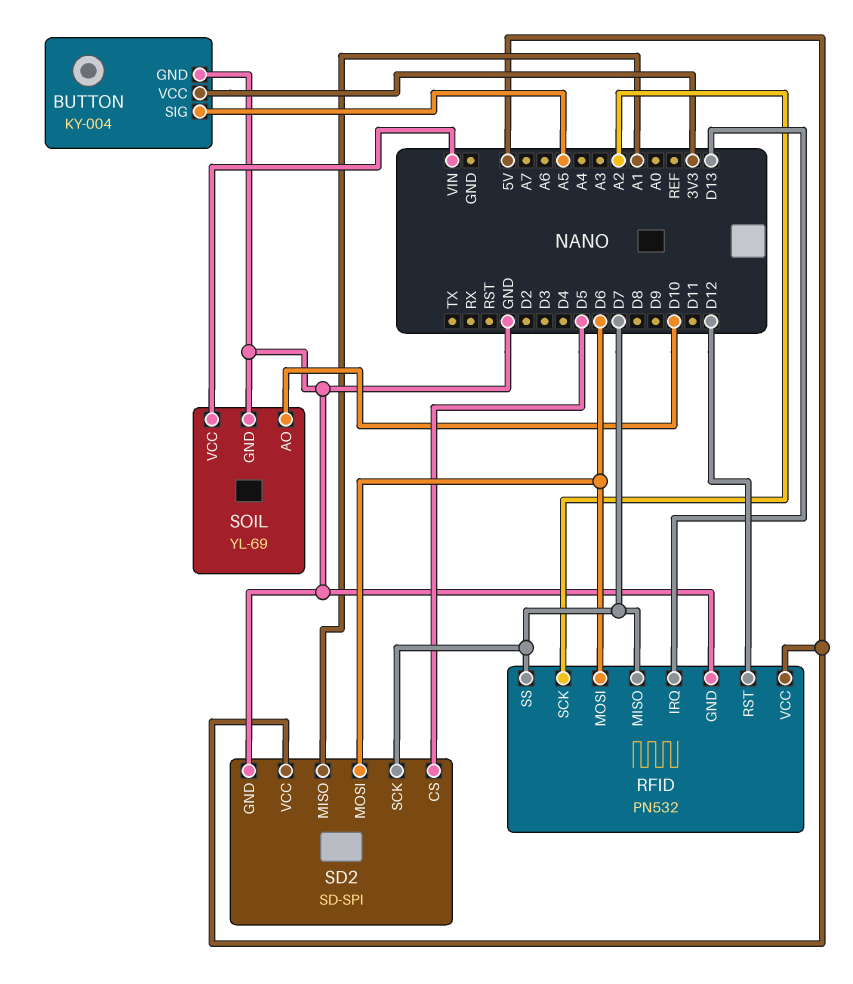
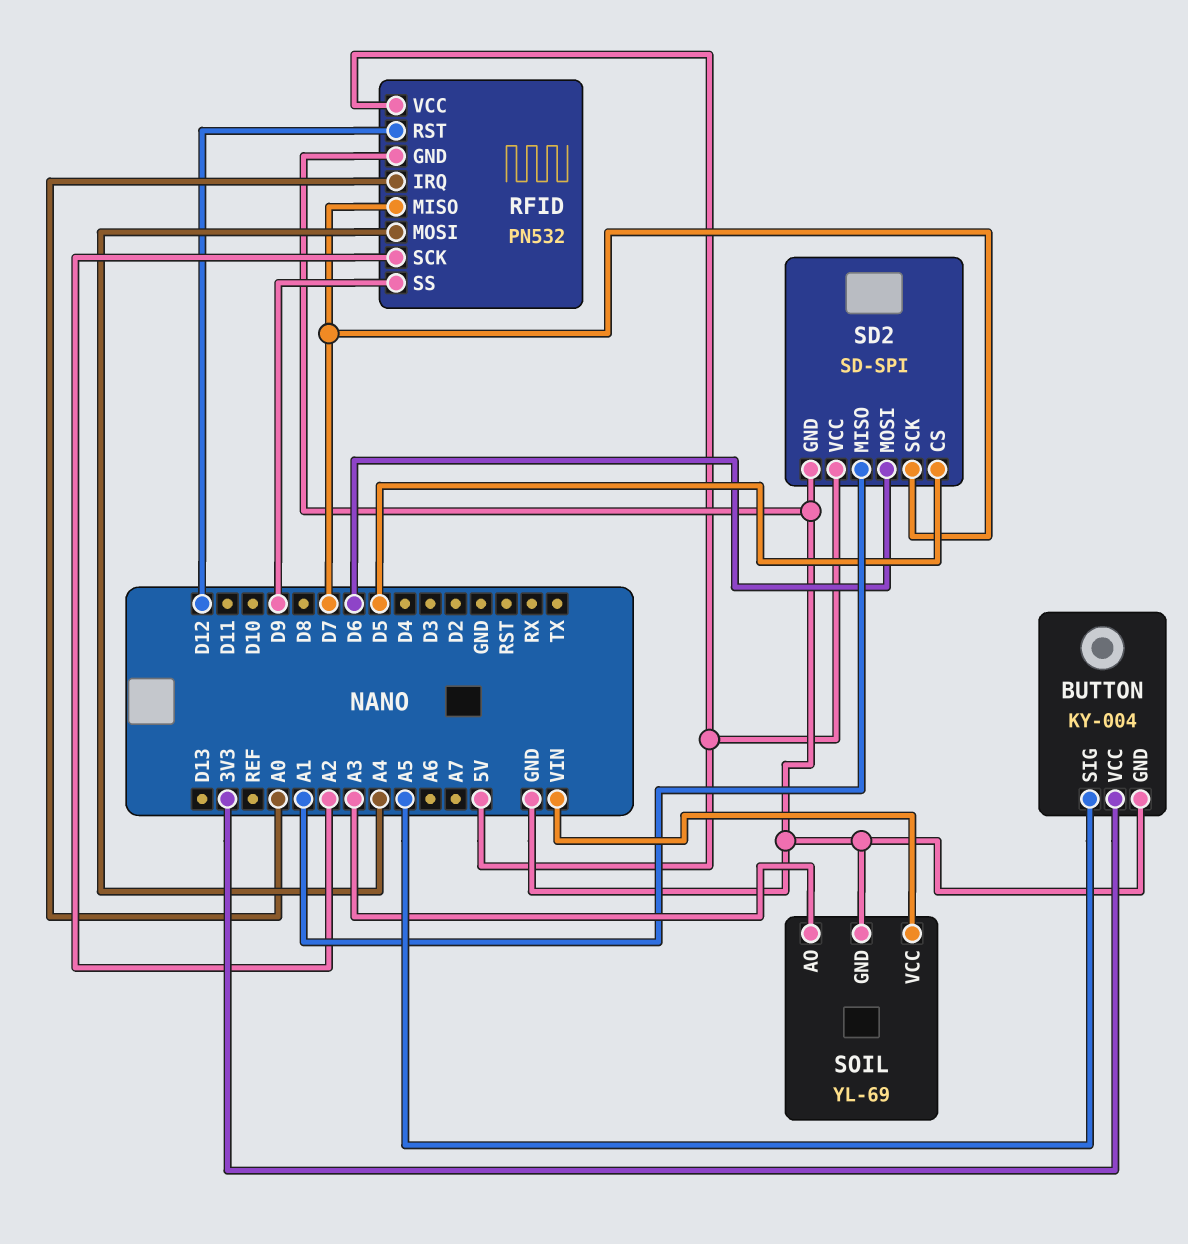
RFID pin IRQ: D13 -> A0
RFID pin MOSI: D6 -> A4
RFID pin SS: D7 -> D9
SOIL pin AO: D10 -> A3

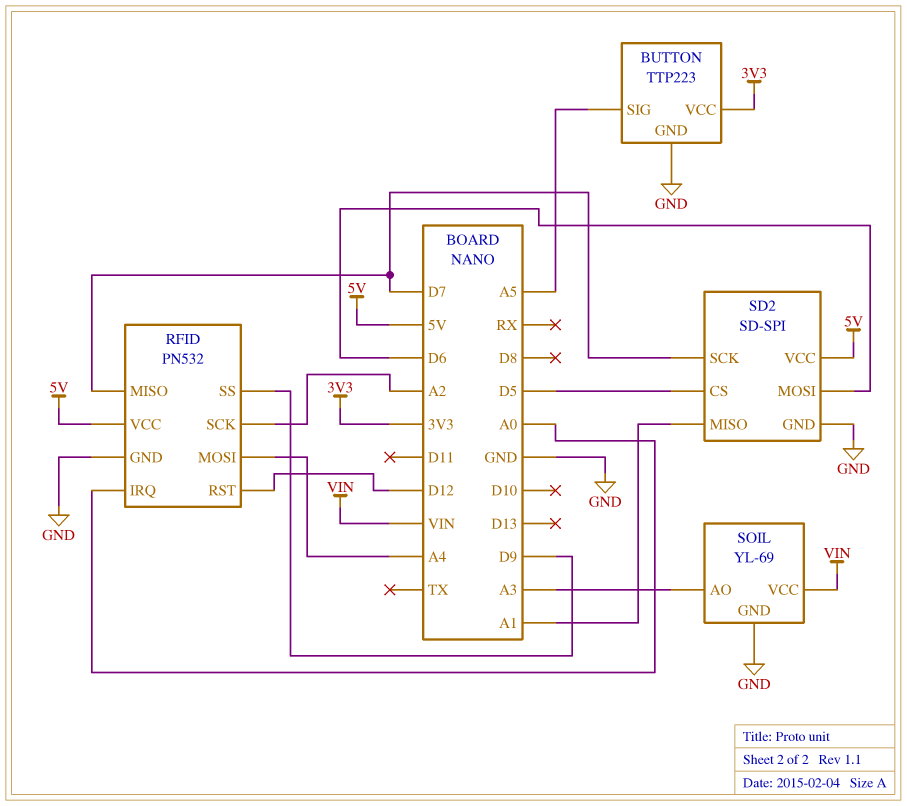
BUTTON: KY-004 -> TTP223

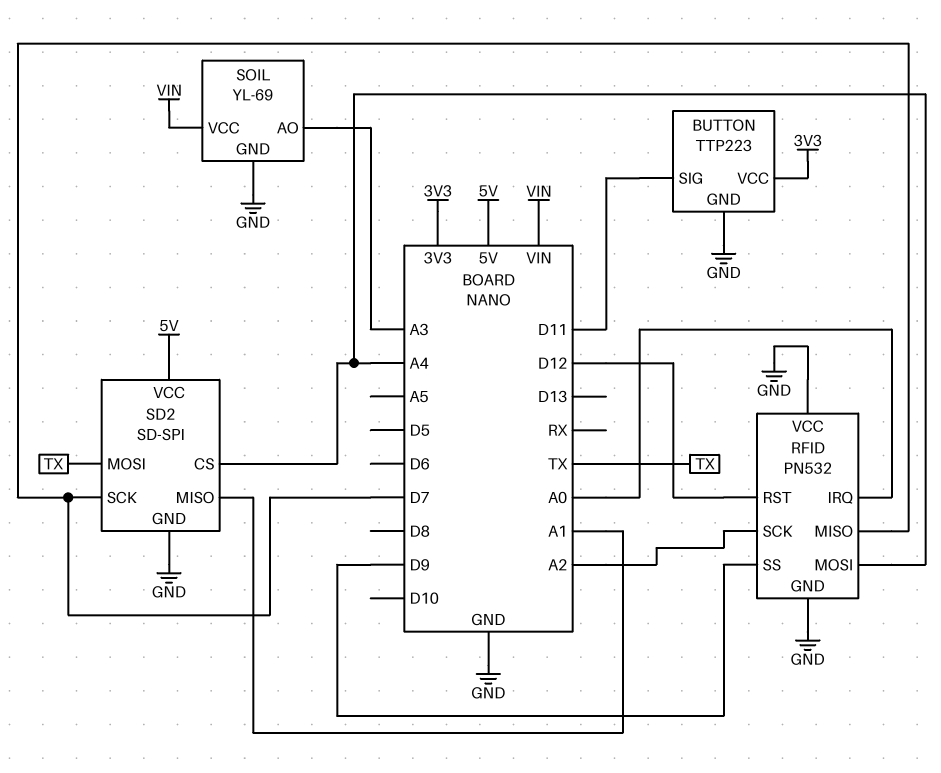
BUTTON pin SIG: A5 -> D11
RFID pin VCC: 5V -> GND
SD2 pin CS: D5 -> A4
SD2 pin MOSI: D6 -> TX

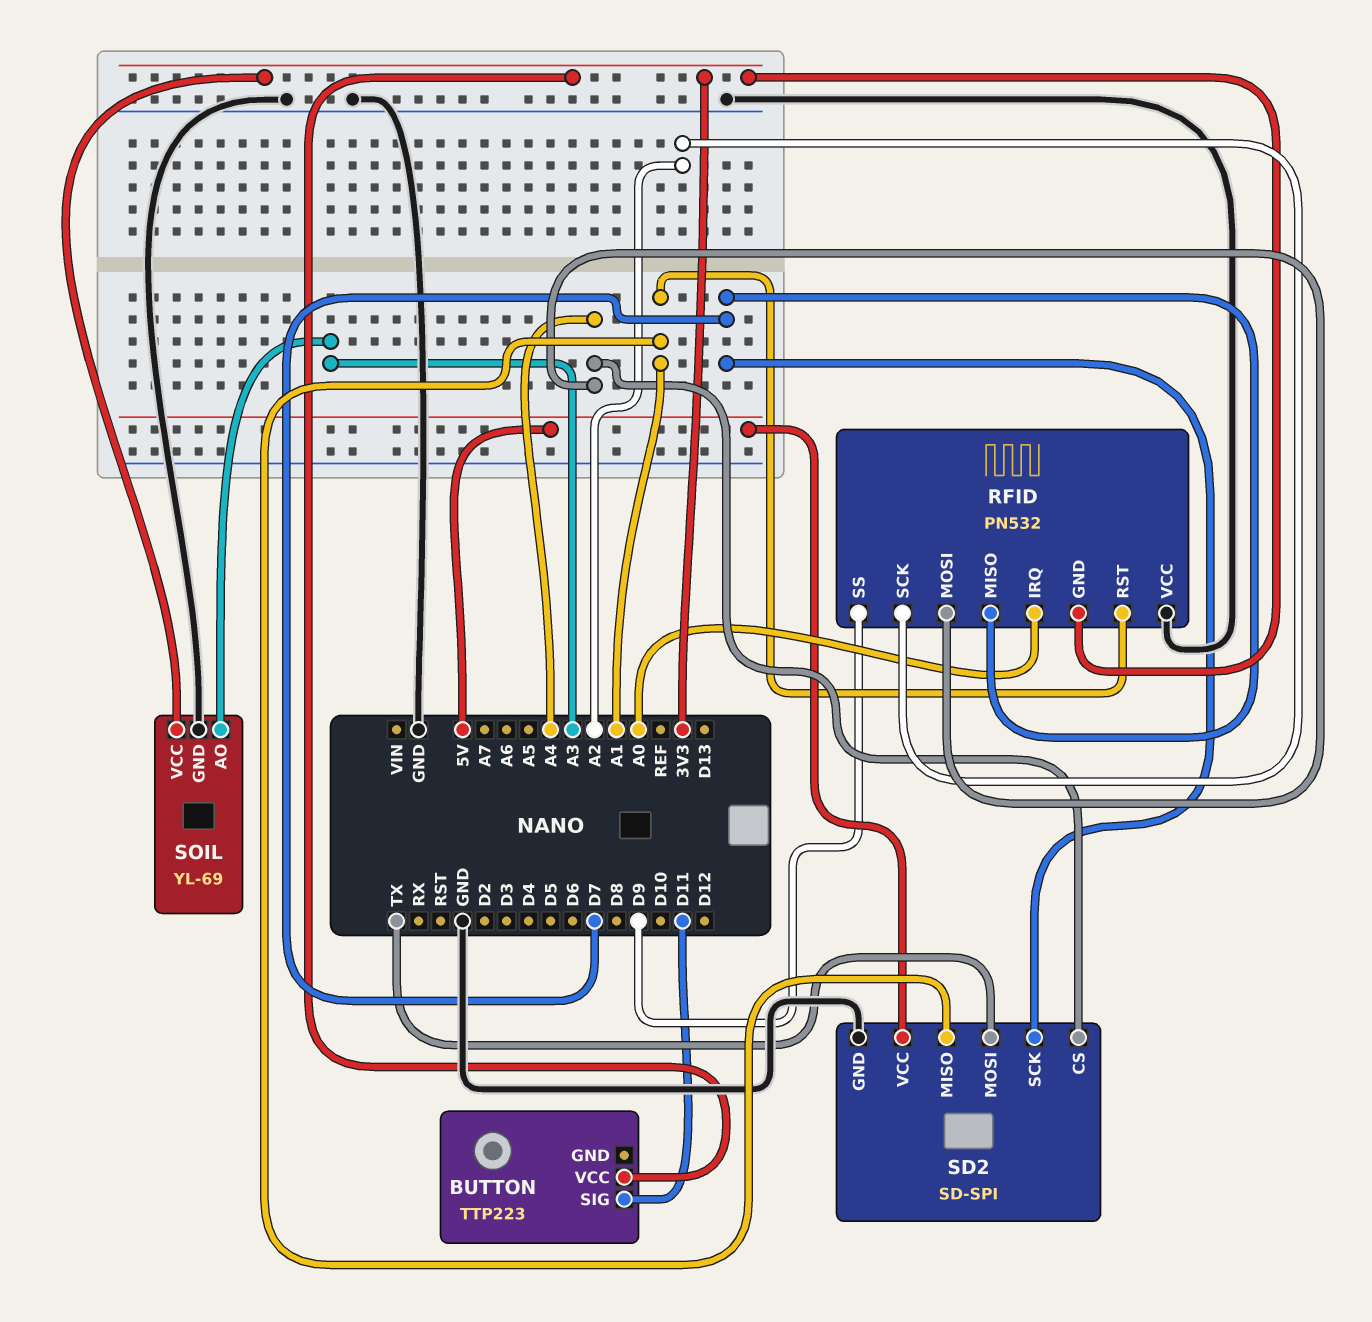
BUTTON pin GND: GND -> none
RFID pin GND: GND -> 3V3
RFID pin RST: D12 -> A1
SOIL pin VCC: VIN -> 3V3

